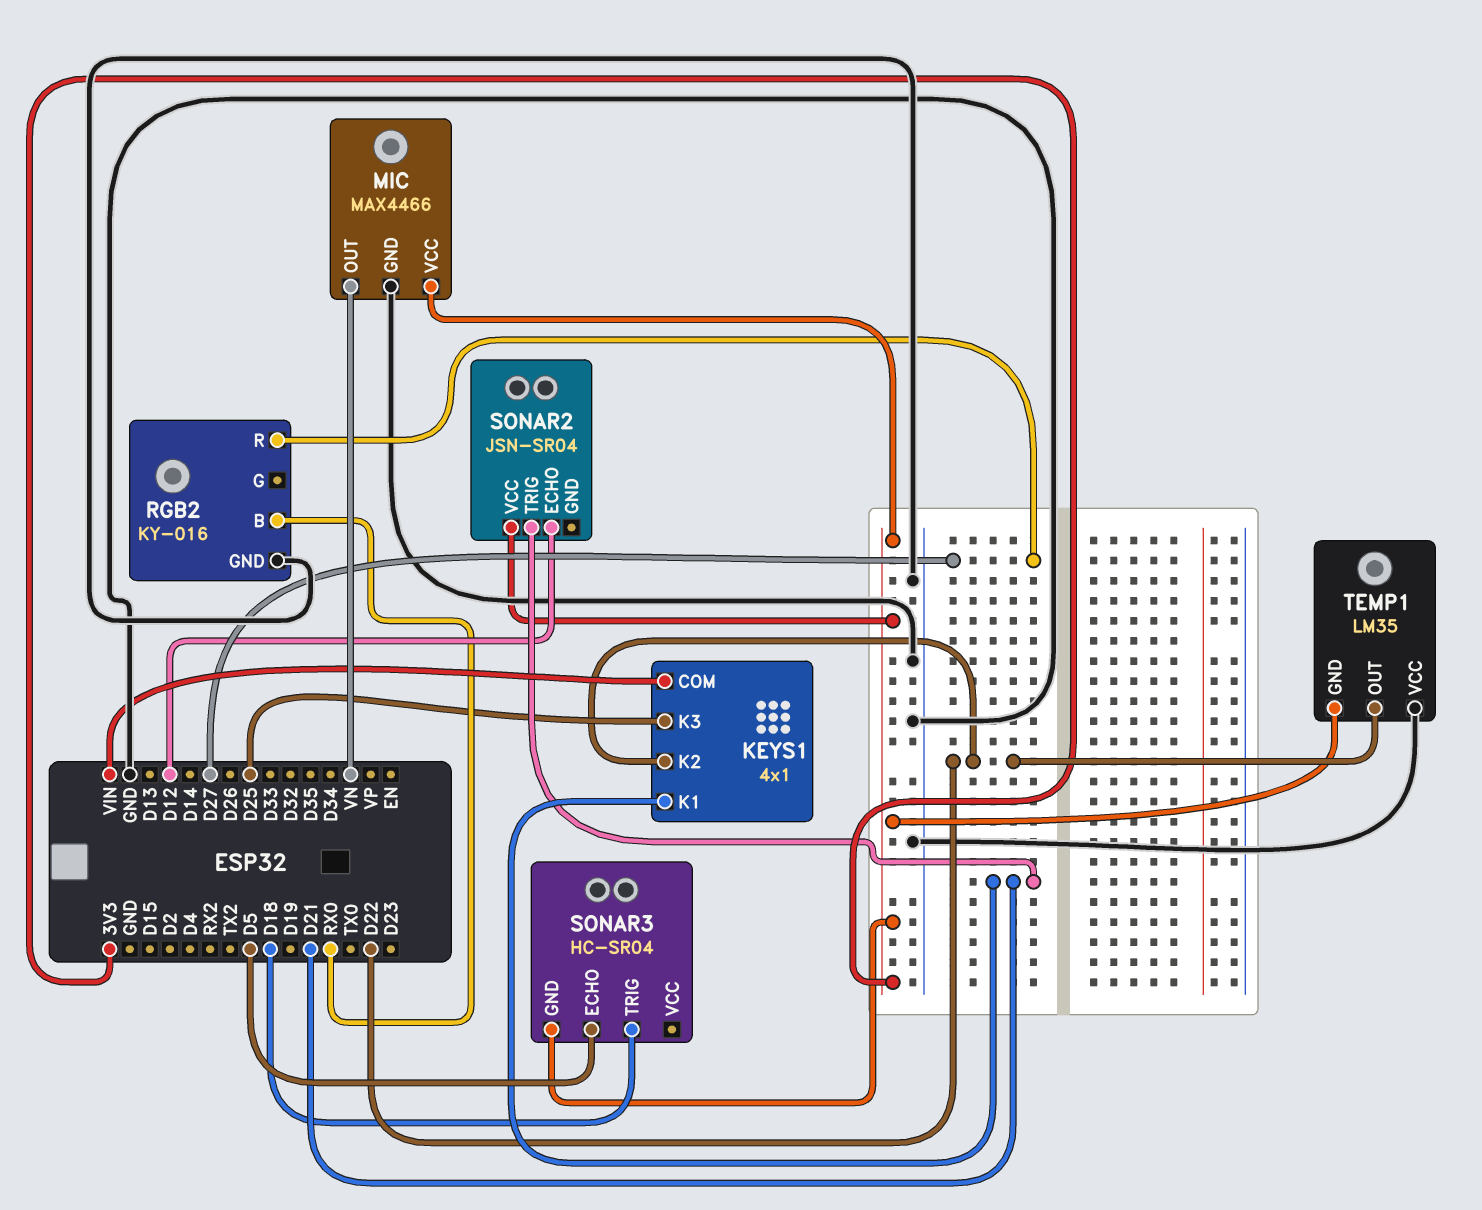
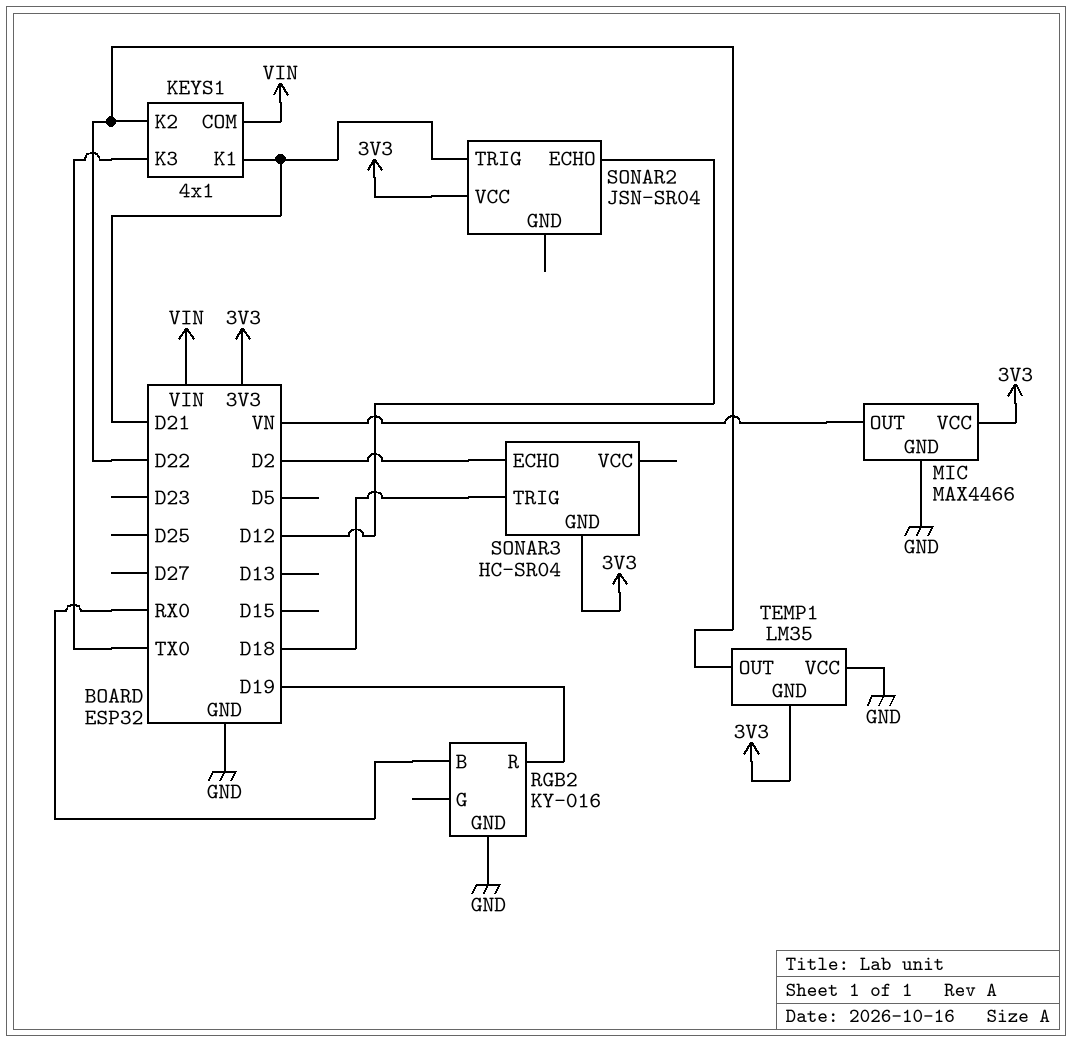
KEYS1 pin K3: D25 -> TX0
RGB2 pin R: D27 -> D19
SONAR3 pin ECHO: D5 -> D2

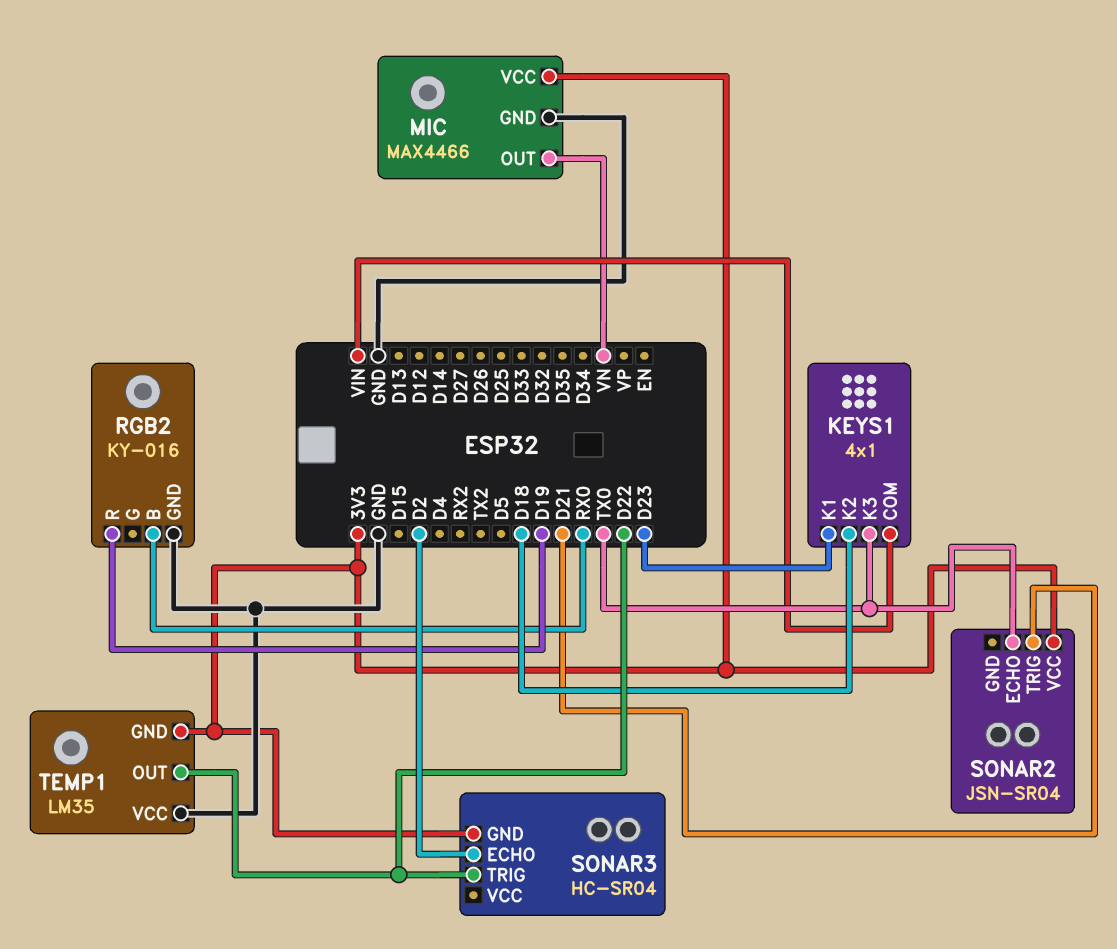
KEYS1 pin K1: D21 -> D23
KEYS1 pin K2: D22 -> D18
SONAR2 pin ECHO: D12 -> TX0
SONAR3 pin TRIG: D18 -> D22

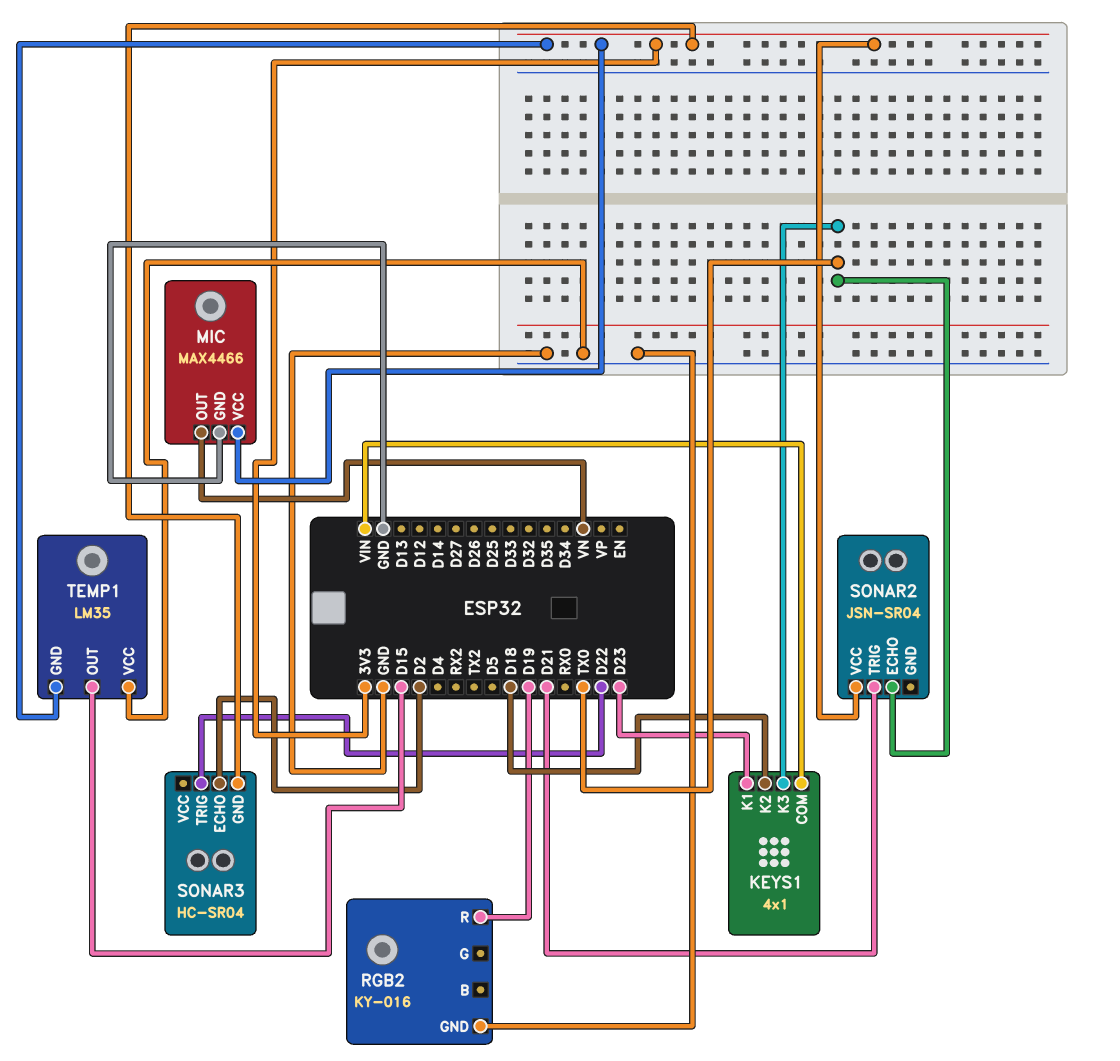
RGB2 pin B: RX0 -> none
TEMP1 pin OUT: D22 -> D15

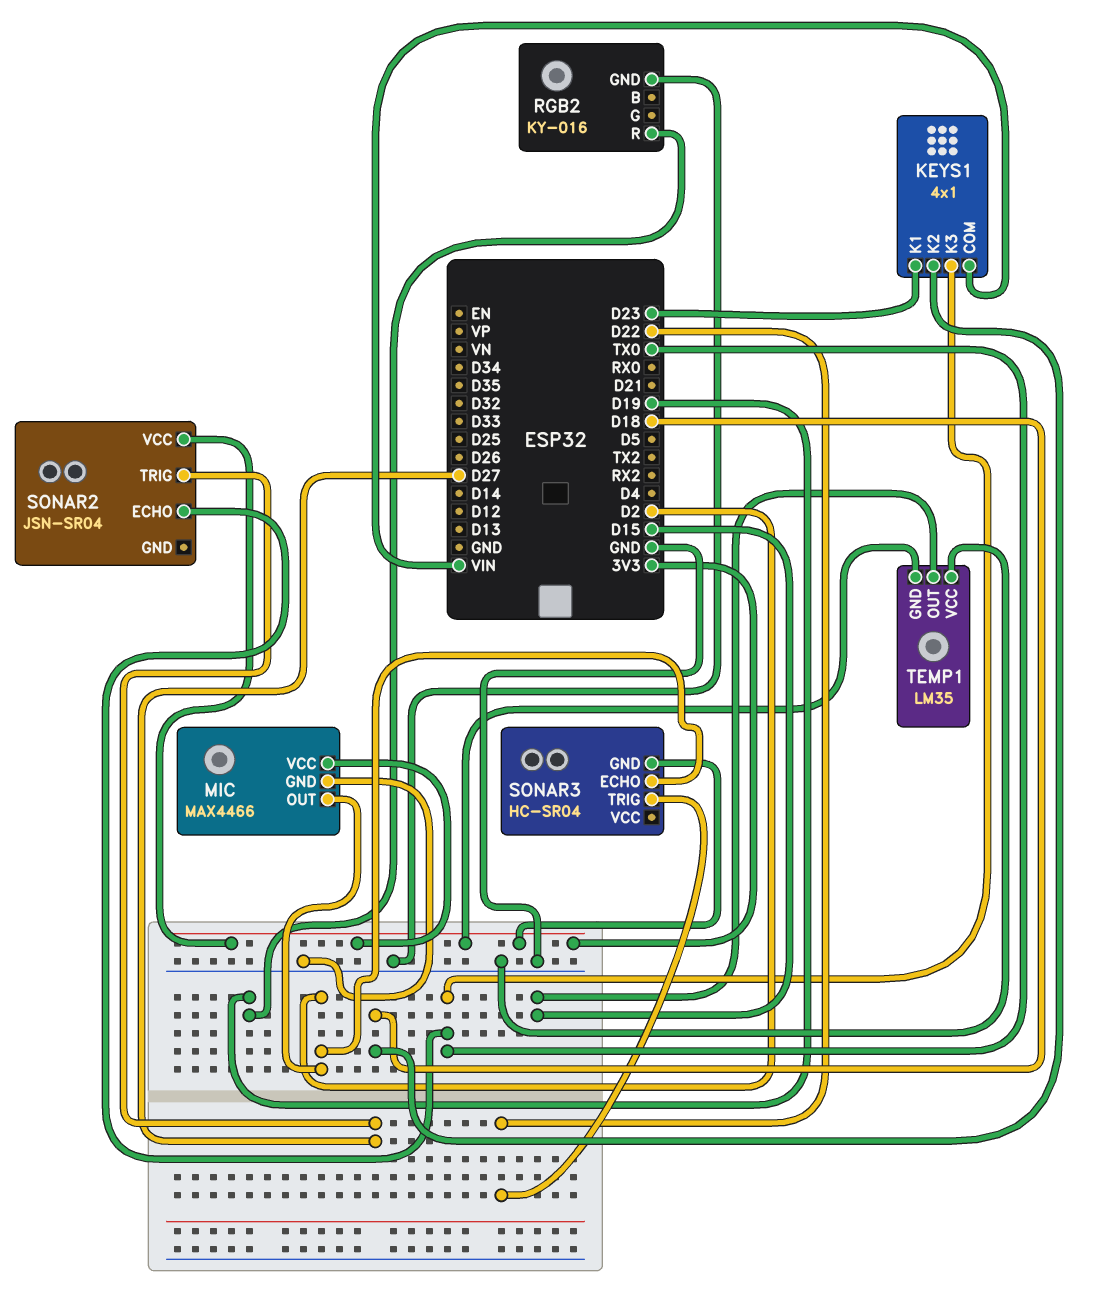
MIC pin OUT: VN -> D2
SONAR2 pin TRIG: D21 -> D27

